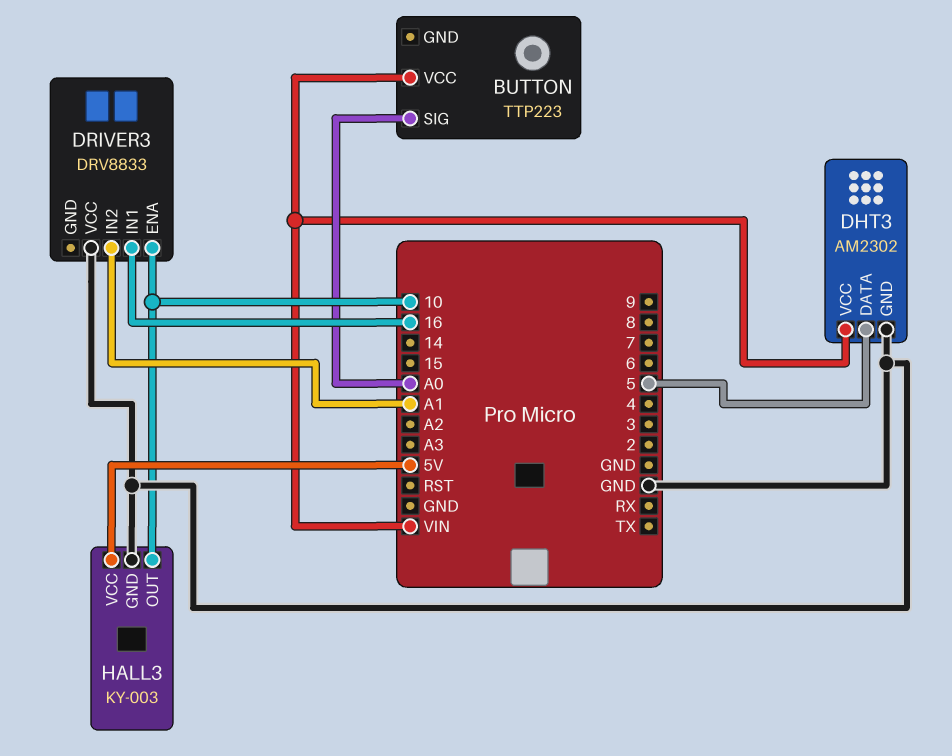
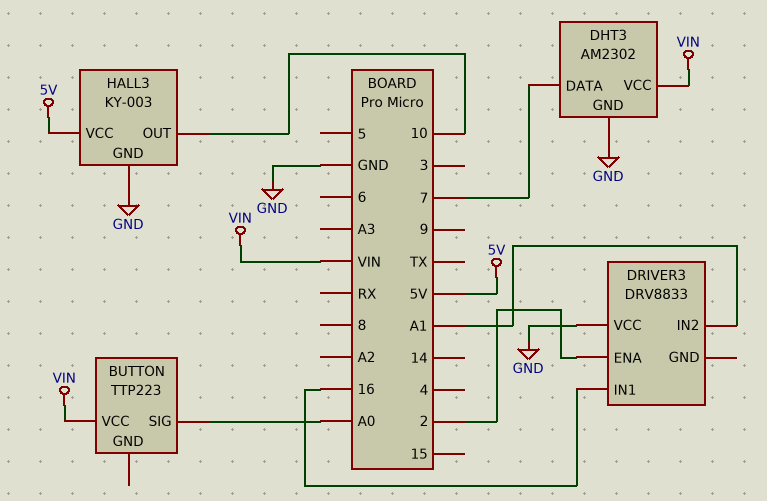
DHT3 pin DATA: 5 -> 7
DRIVER3 pin ENA: 10 -> 2

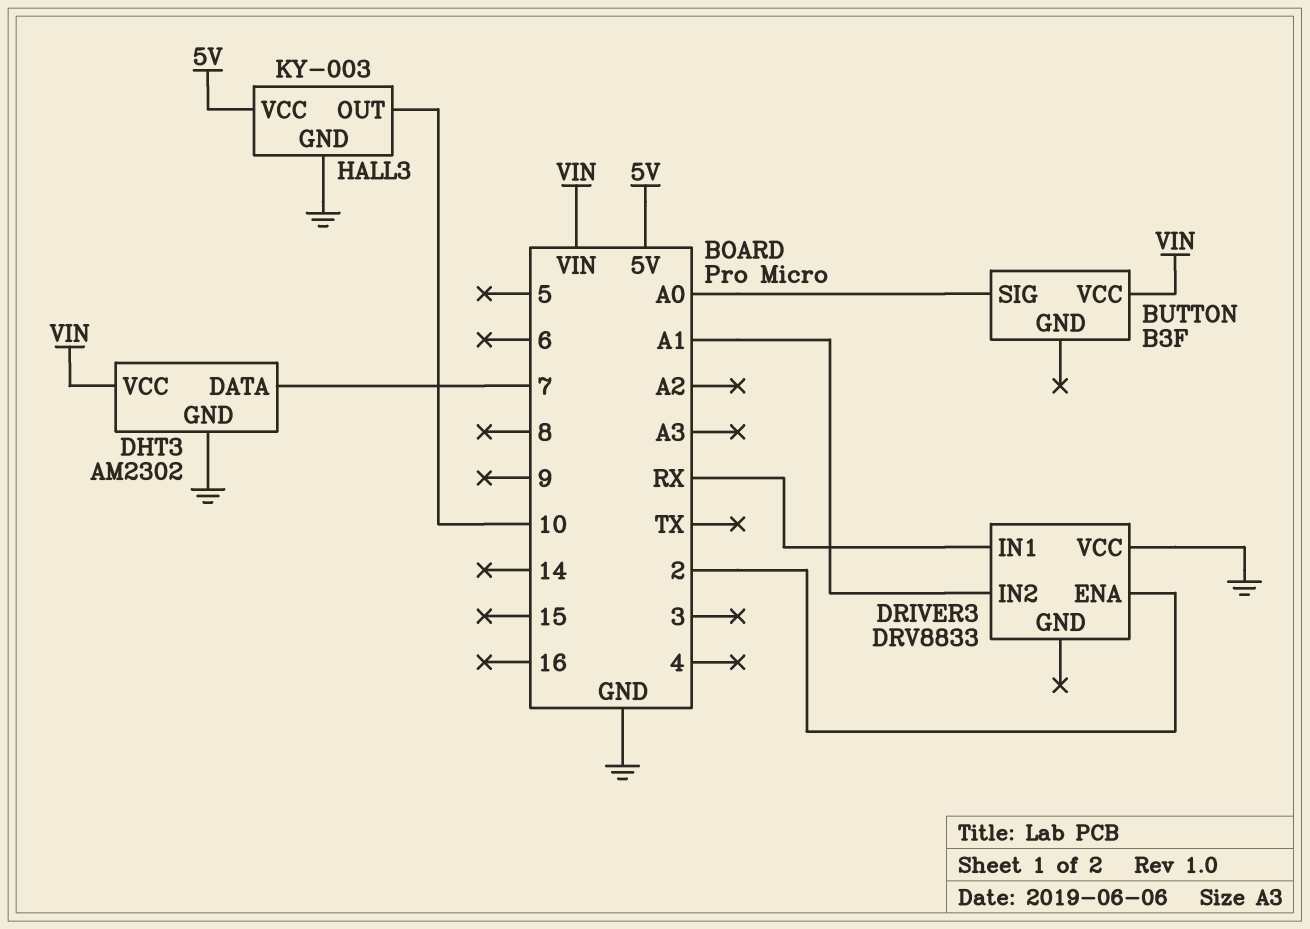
BUTTON: TTP223 -> B3F
DRIVER3 pin IN1: 16 -> RX

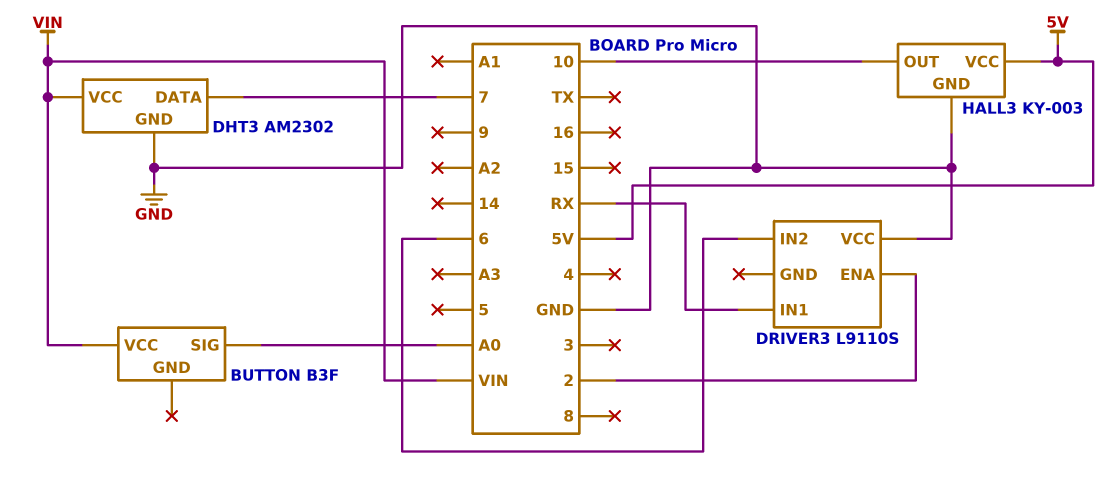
DRIVER3: DRV8833 -> L9110S
DRIVER3 pin IN2: A1 -> 6

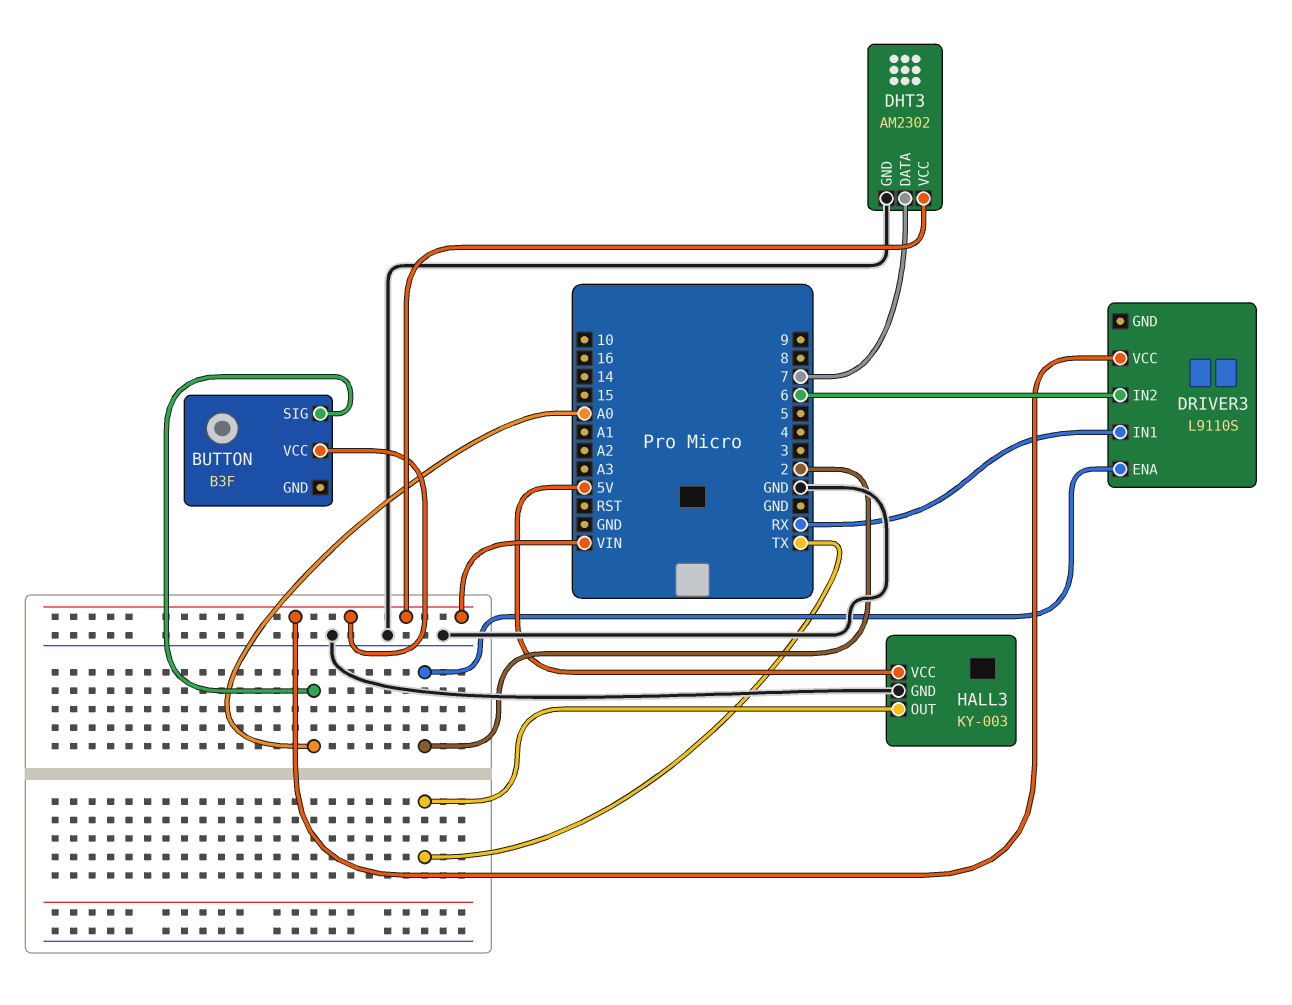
DRIVER3 pin VCC: GND -> VIN
HALL3 pin OUT: 10 -> TX

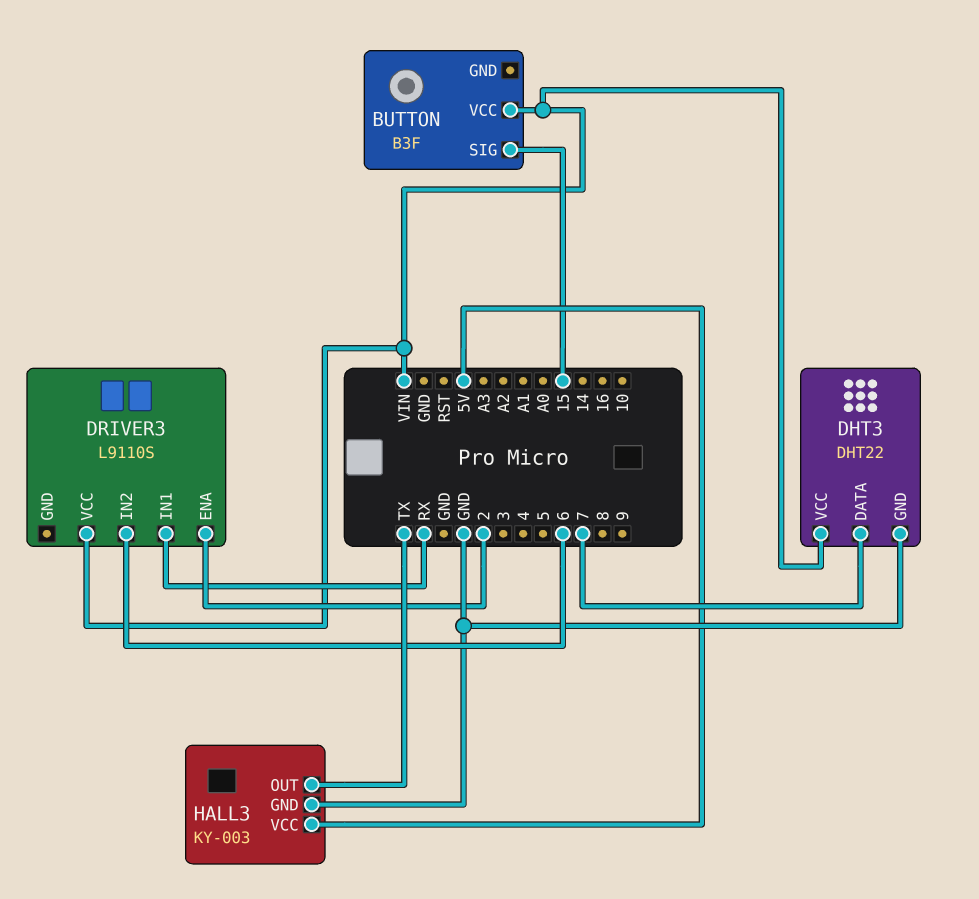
BUTTON pin SIG: A0 -> 15
DHT3: AM2302 -> DHT22

